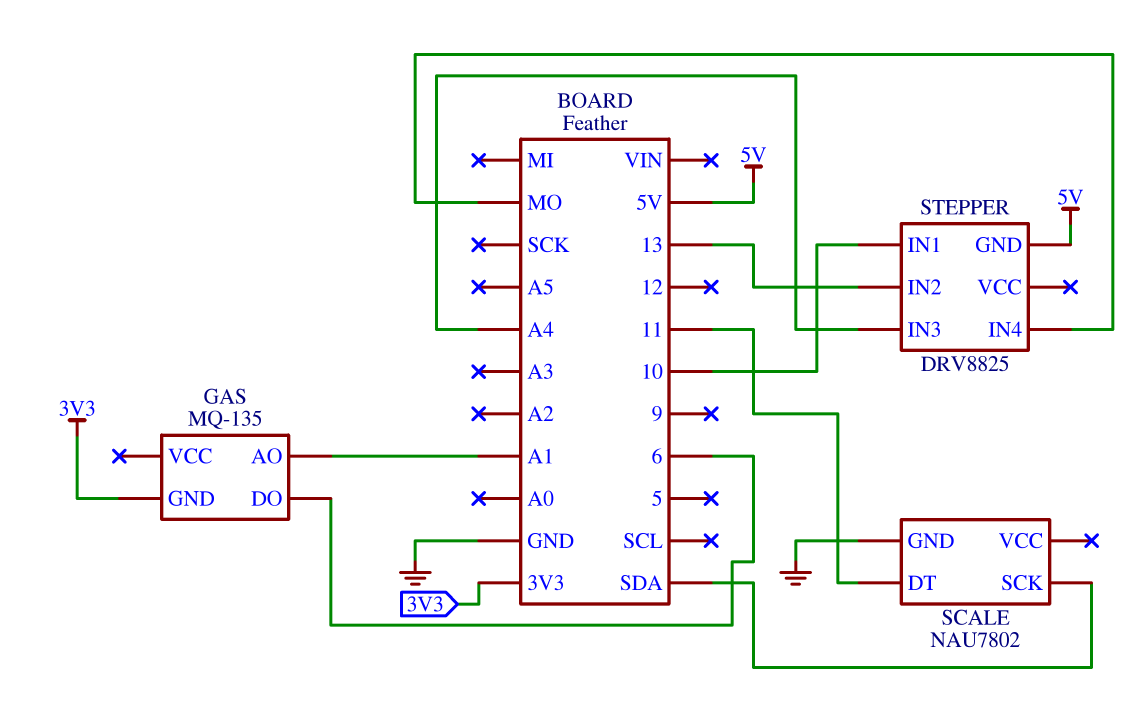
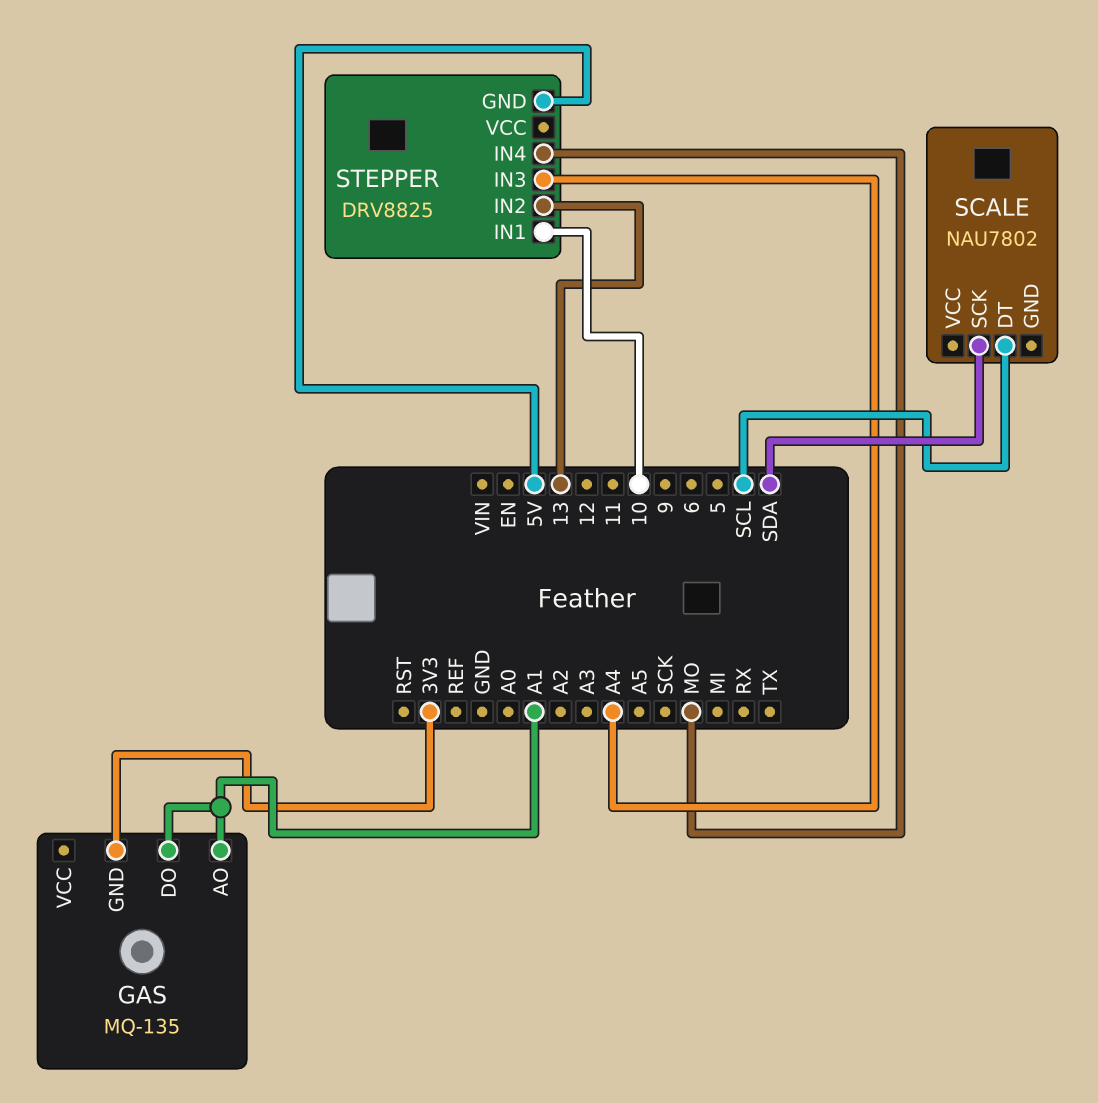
GAS pin DO: 6 -> A1
SCALE pin DT: 11 -> SCL
SCALE pin GND: GND -> none

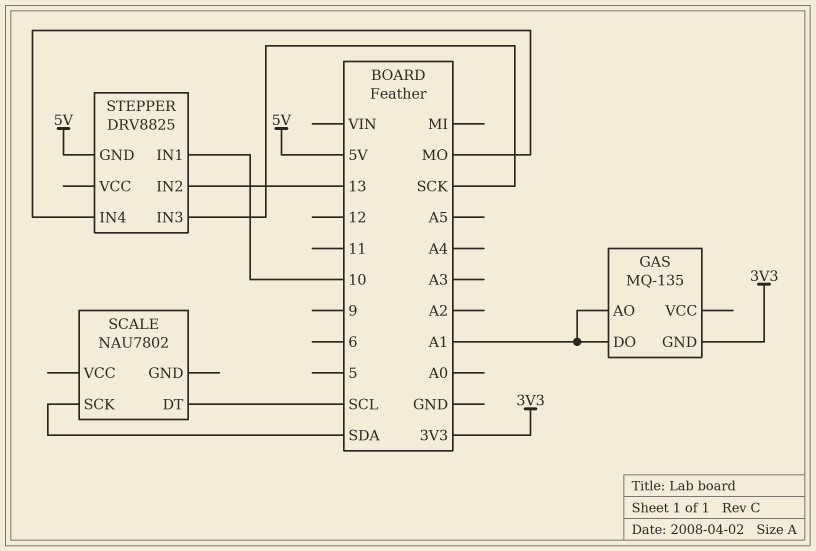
STEPPER pin IN3: A4 -> SCK

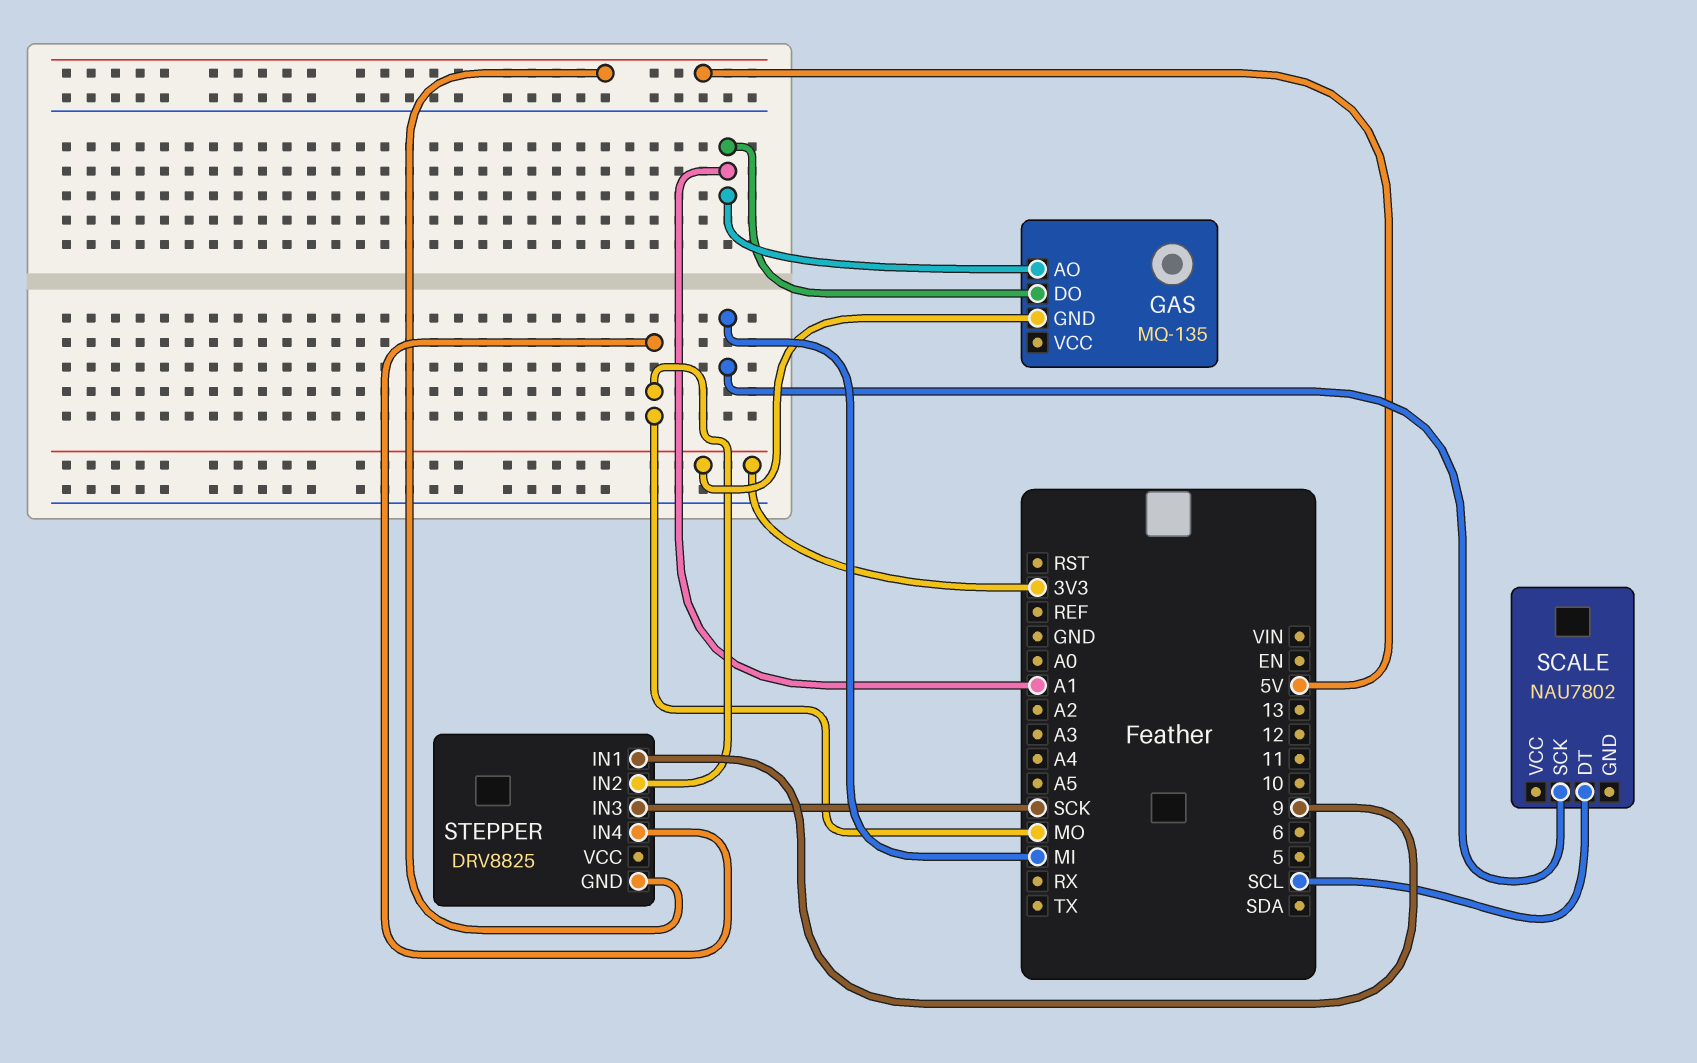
SCALE pin SCK: SDA -> MI
STEPPER pin IN1: 10 -> 9
STEPPER pin IN2: 13 -> MO

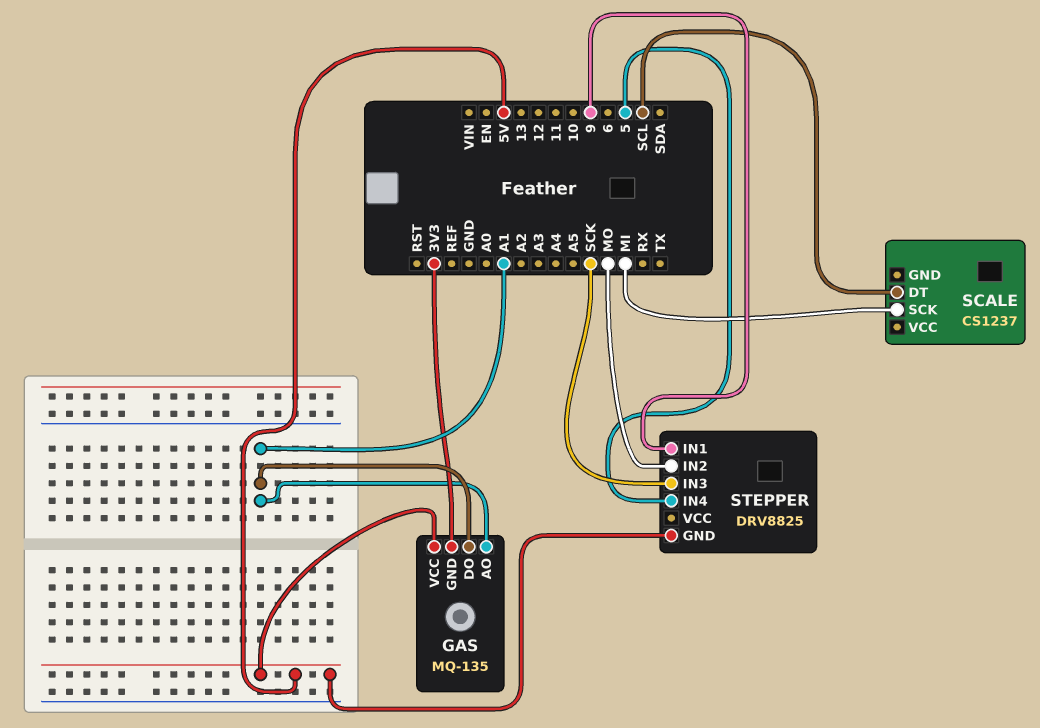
GAS pin VCC: none -> 5V
SCALE: NAU7802 -> CS1237
STEPPER pin IN4: MO -> 5

